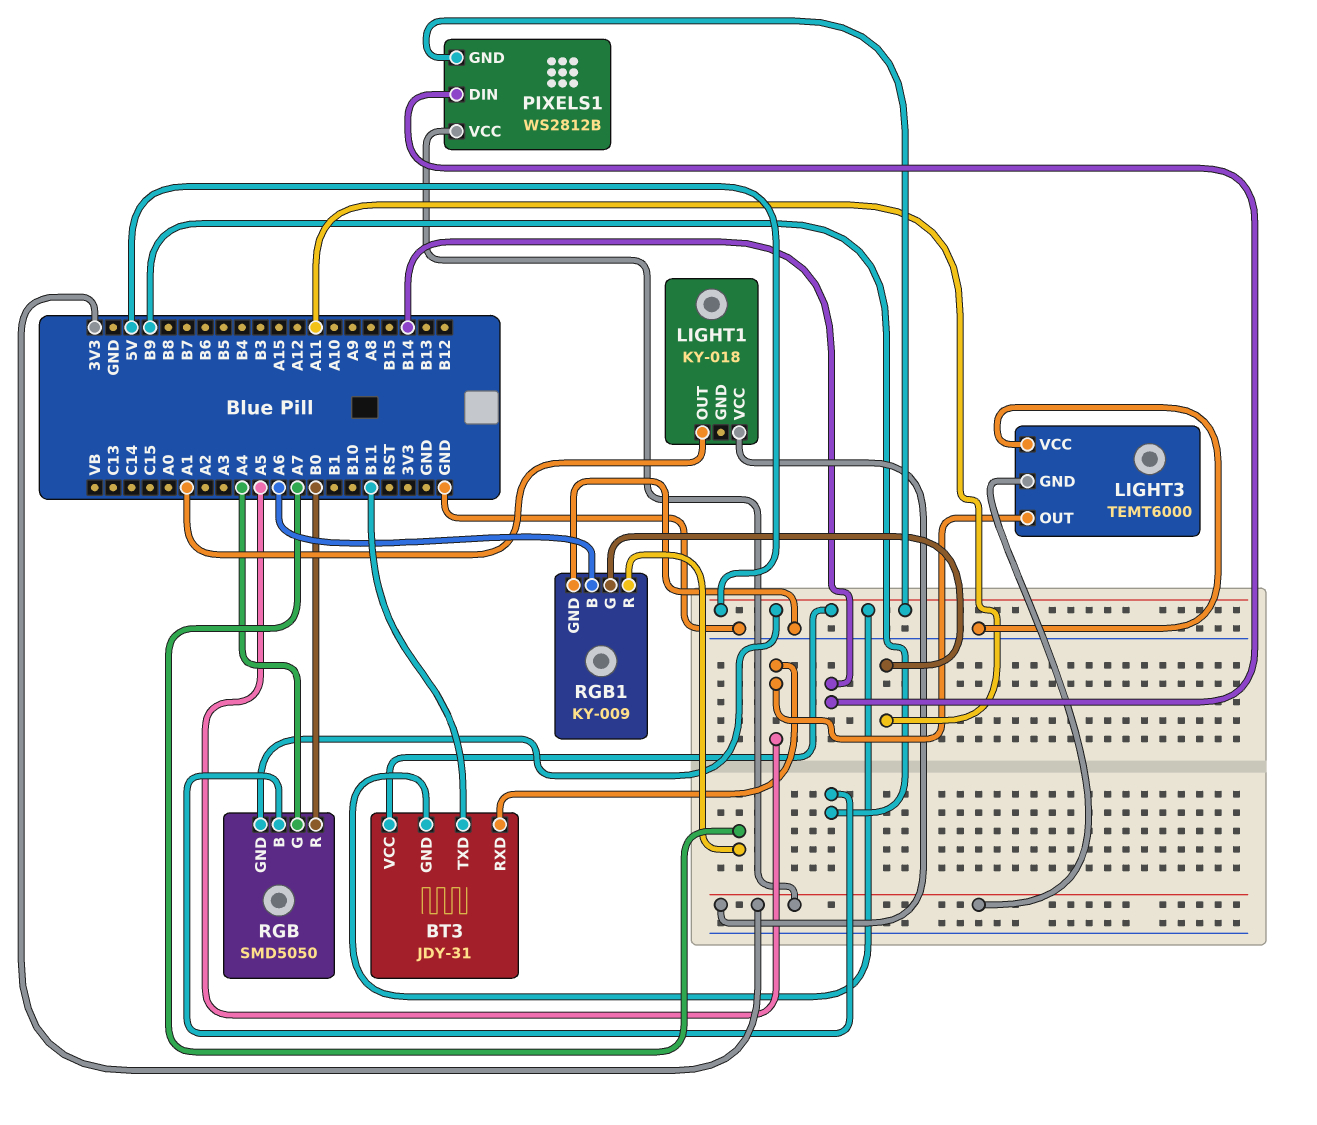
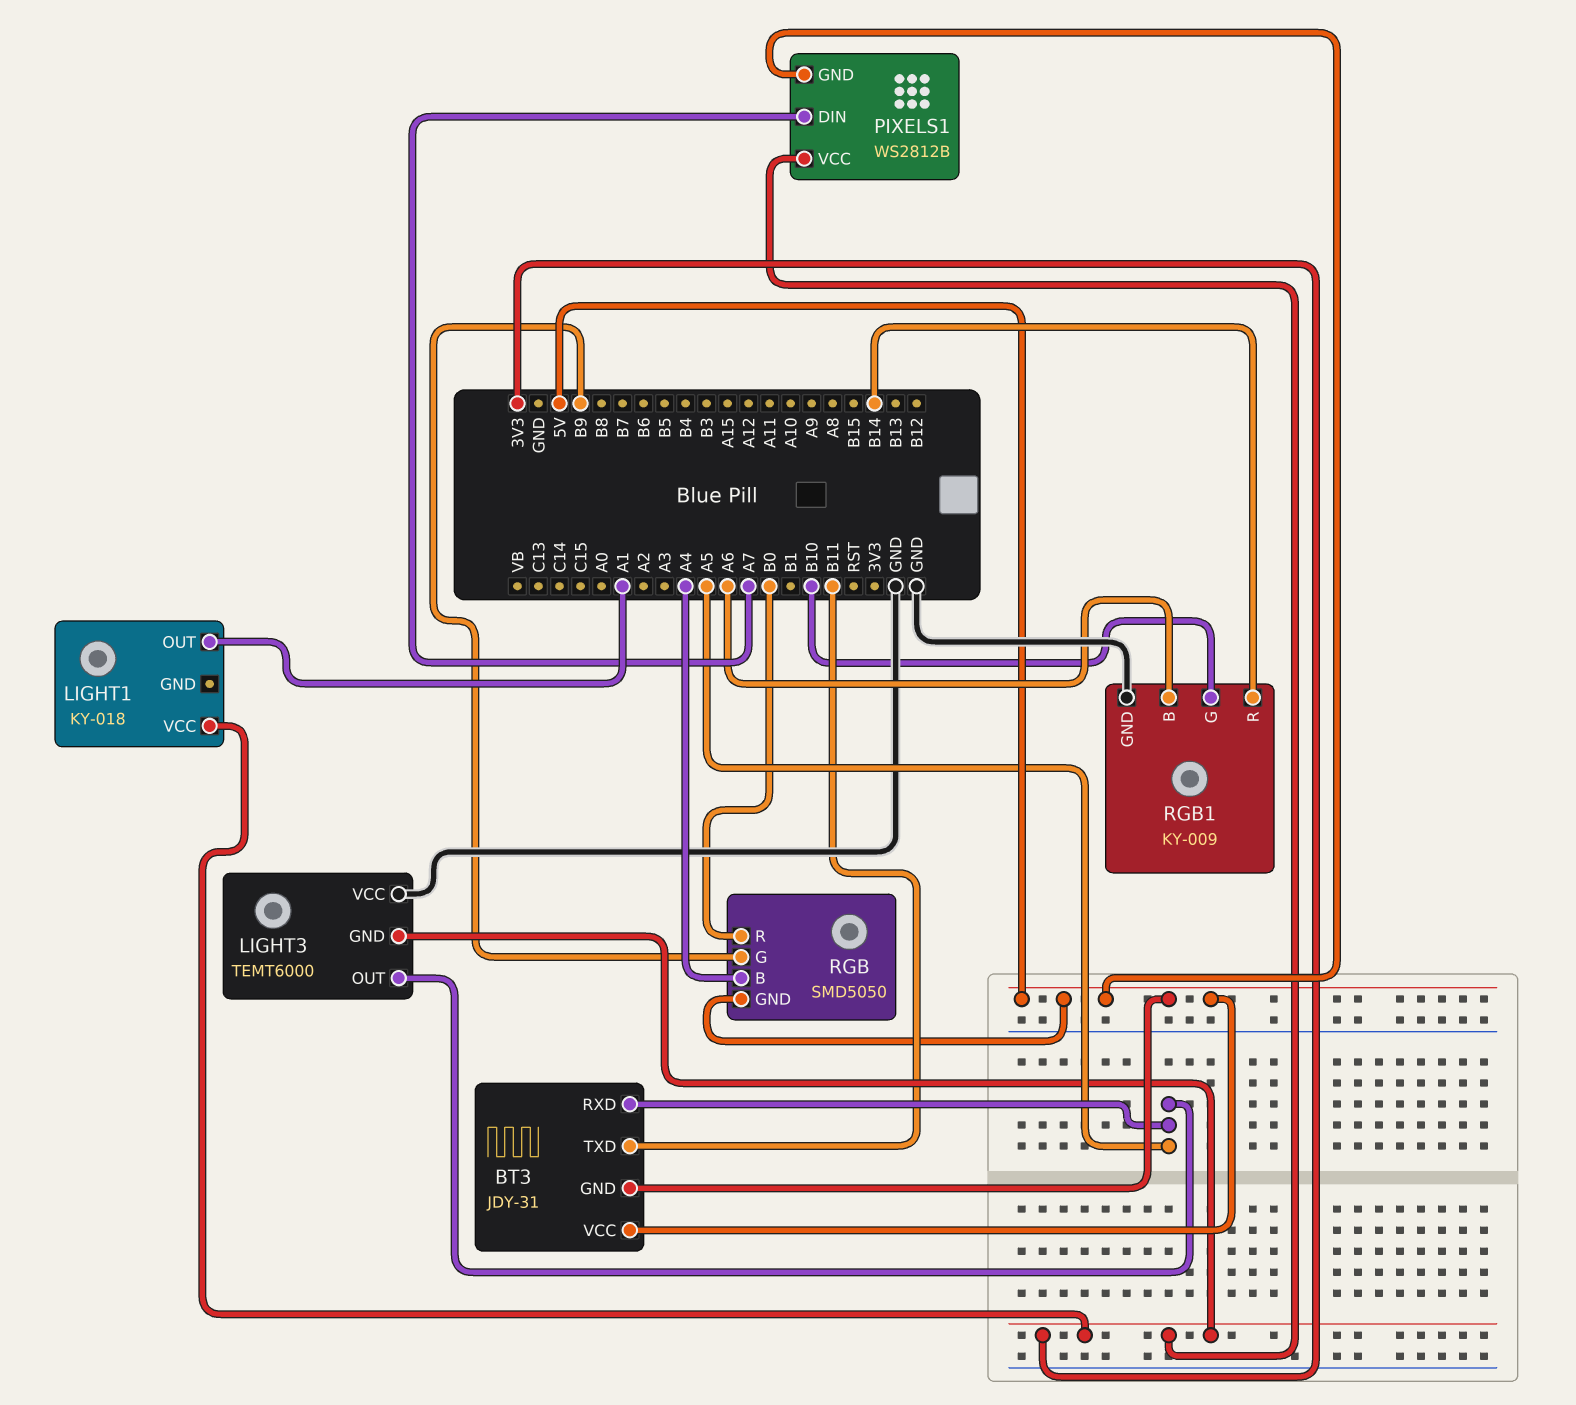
PIXELS1 pin DIN: B14 -> A7
RGB pin B: B9 -> A4
RGB pin G: A4 -> B9
RGB1 pin G: A11 -> B10
RGB1 pin R: A7 -> B14

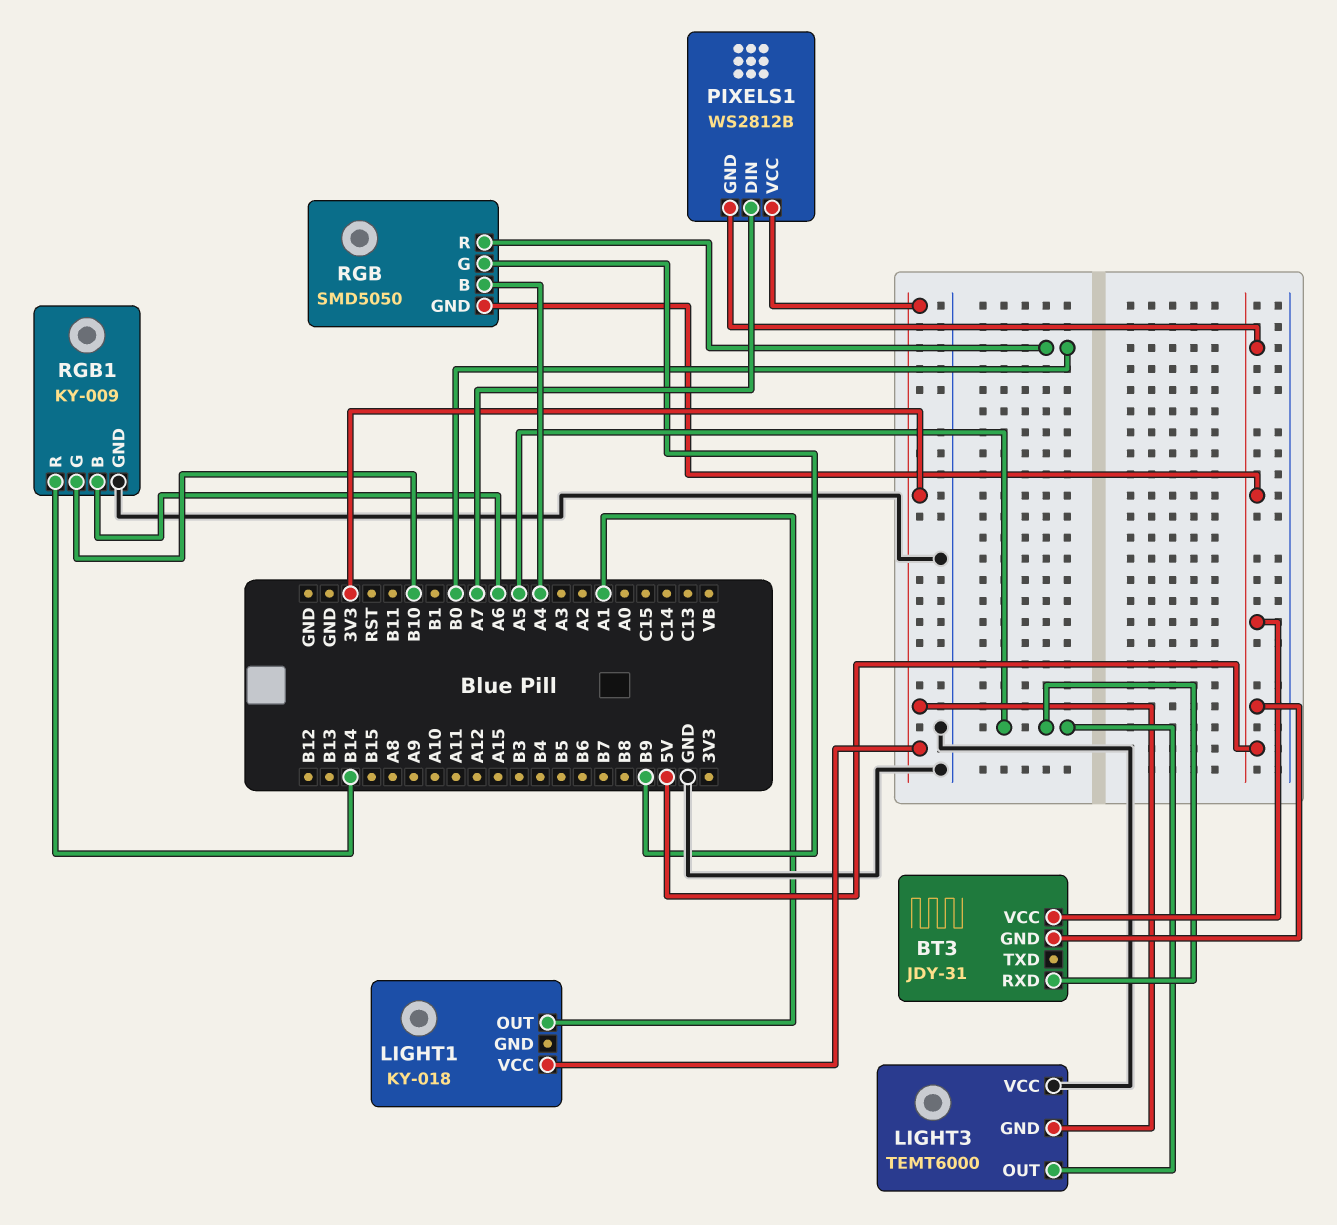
BT3 pin TXD: B11 -> none

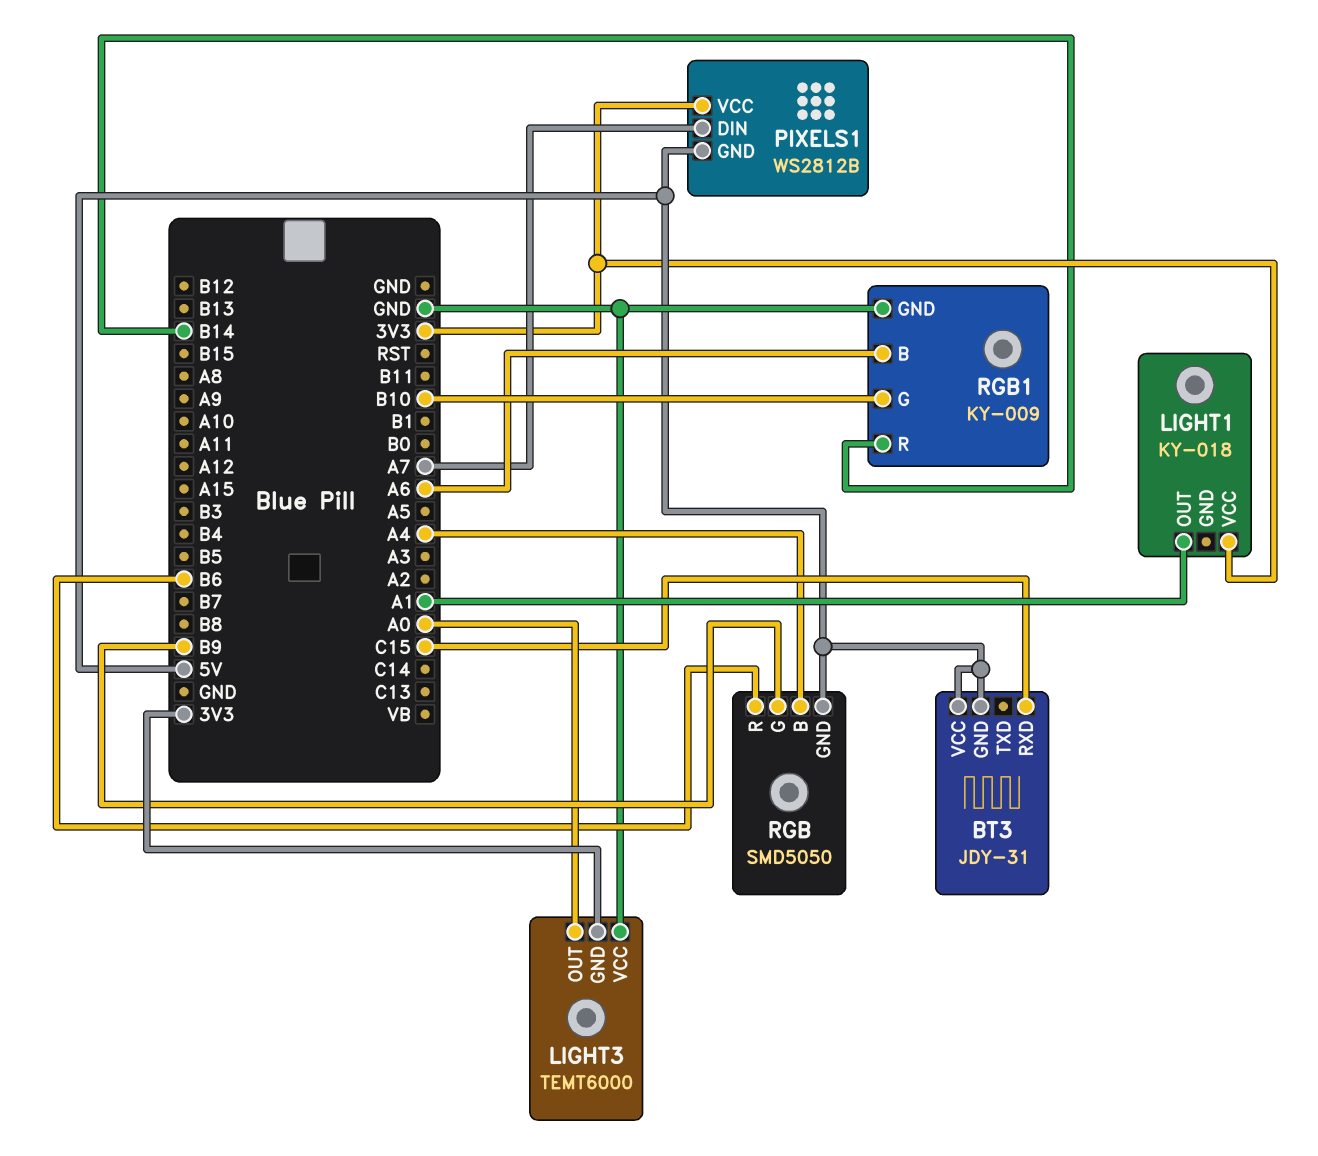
BT3 pin RXD: A5 -> C15
LIGHT3 pin OUT: A5 -> A0
RGB pin R: B0 -> B6

